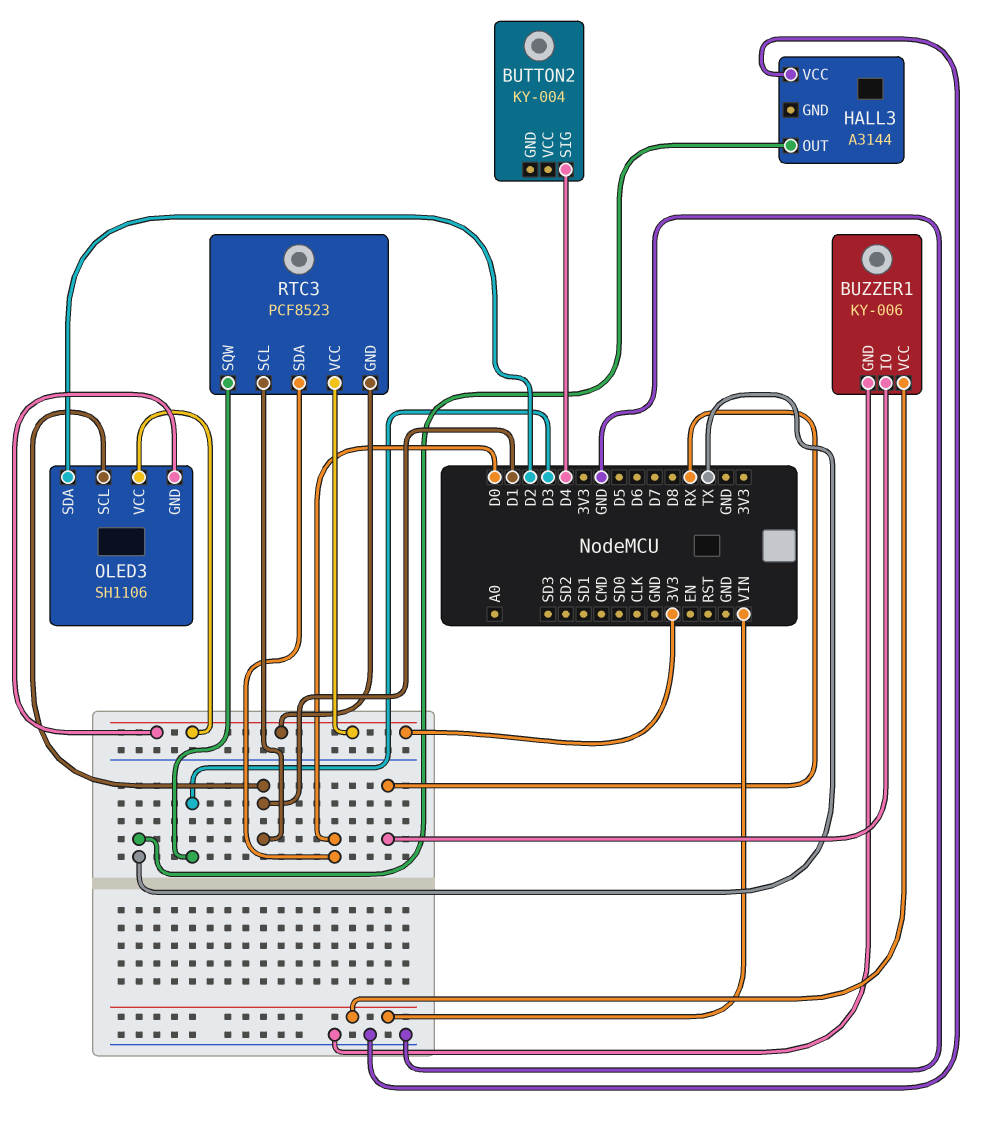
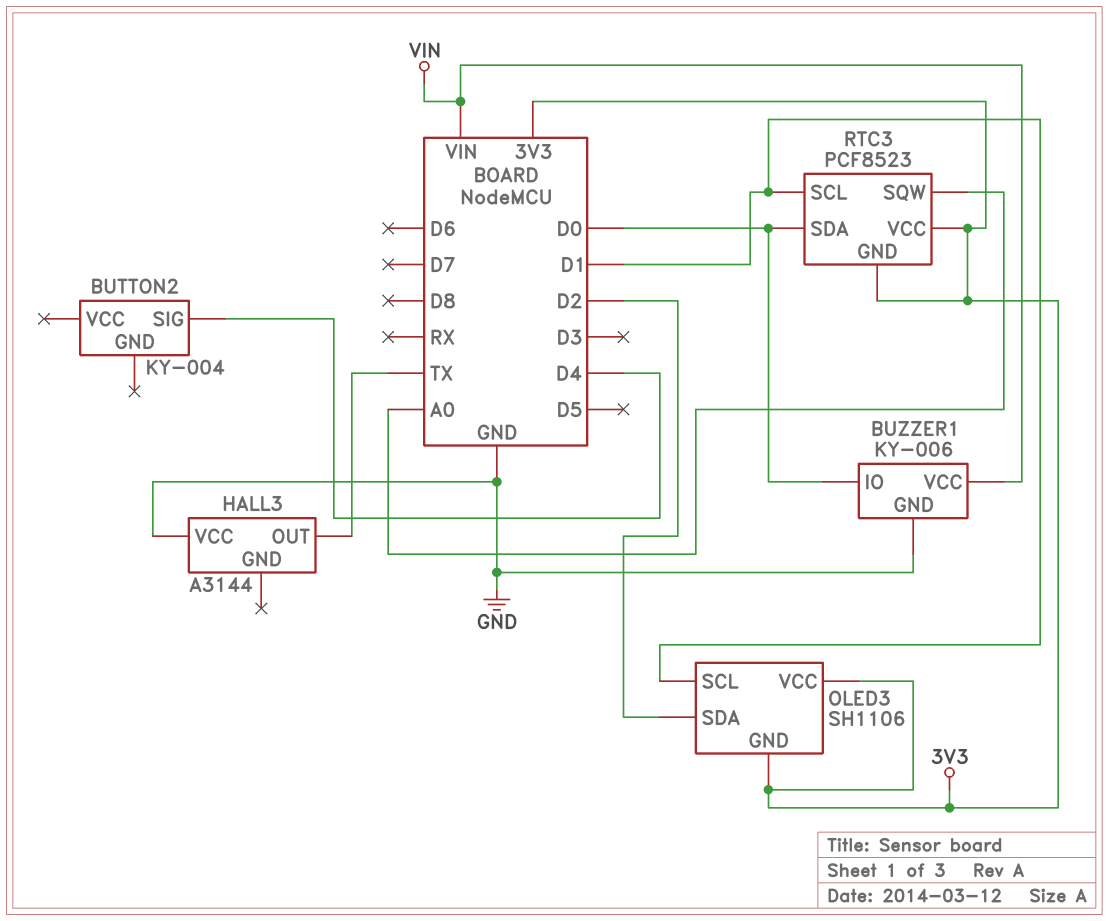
BUZZER1 pin IO: RX -> D0
RTC3 pin SQW: D3 -> A0

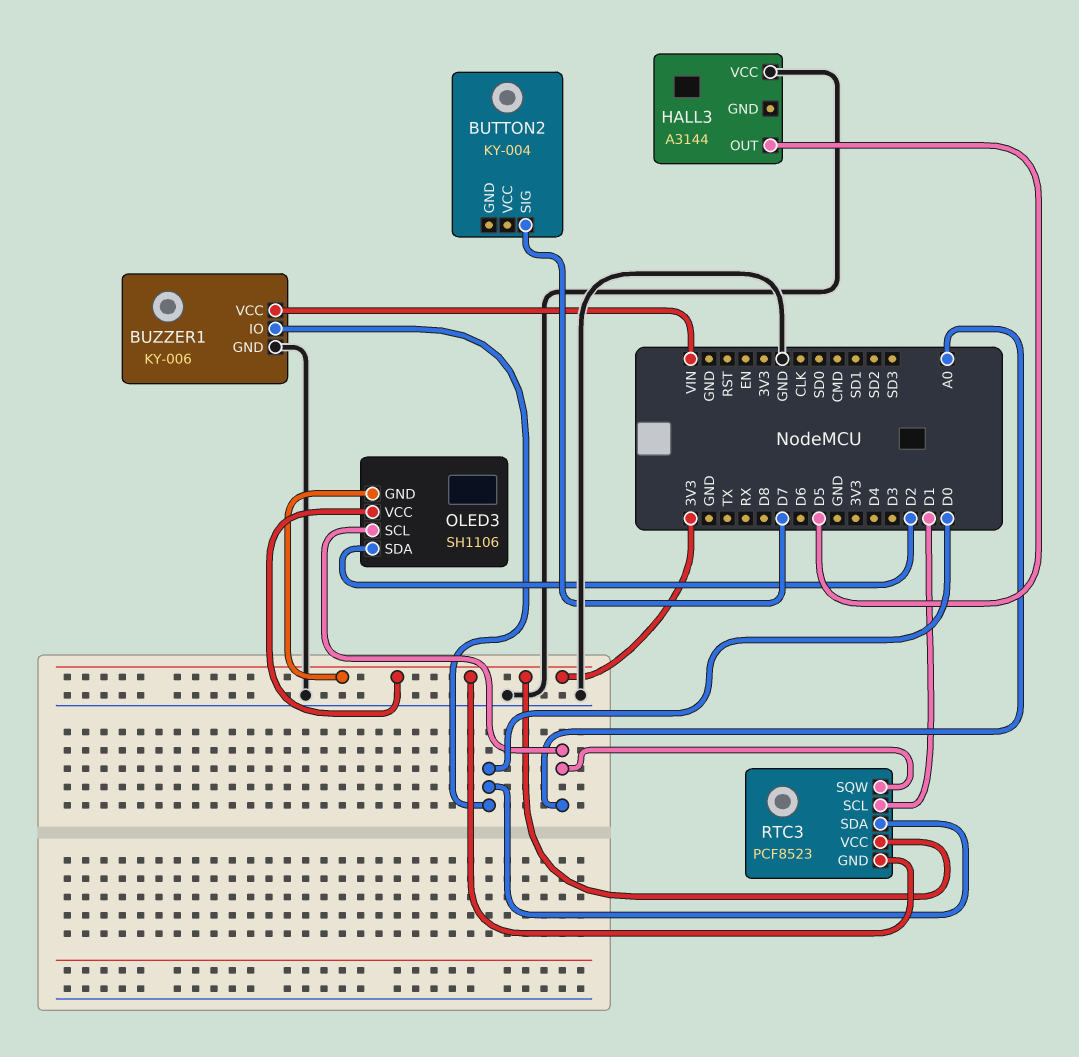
BUTTON2 pin SIG: D4 -> D7
HALL3 pin OUT: TX -> D5
OLED3 pin SCL: D1 -> A0

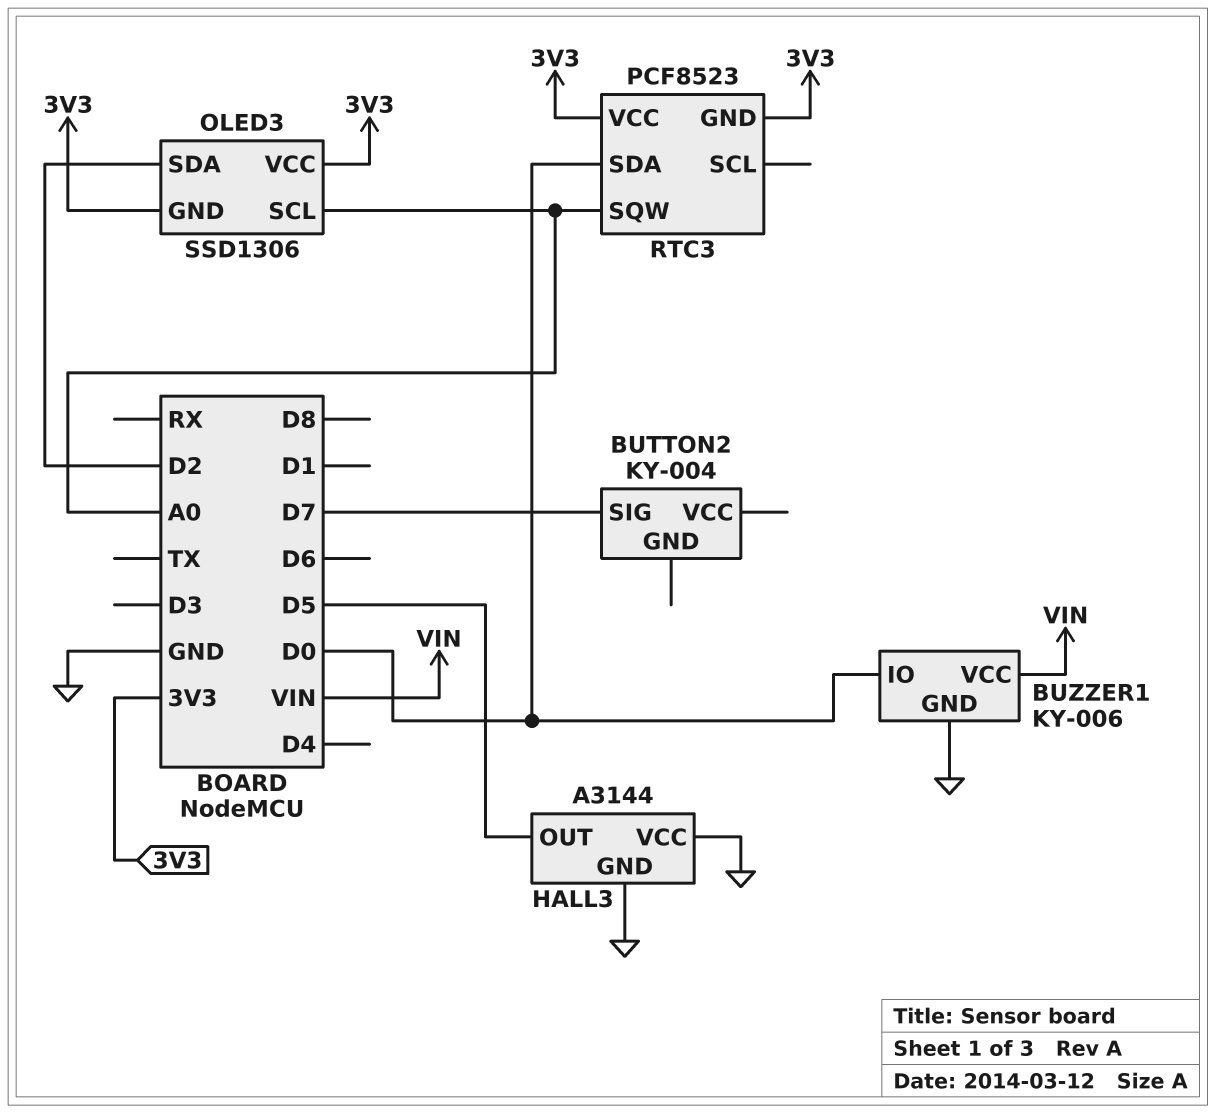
HALL3 pin GND: none -> GND
OLED3: SH1106 -> SSD1306
RTC3 pin SCL: D1 -> none

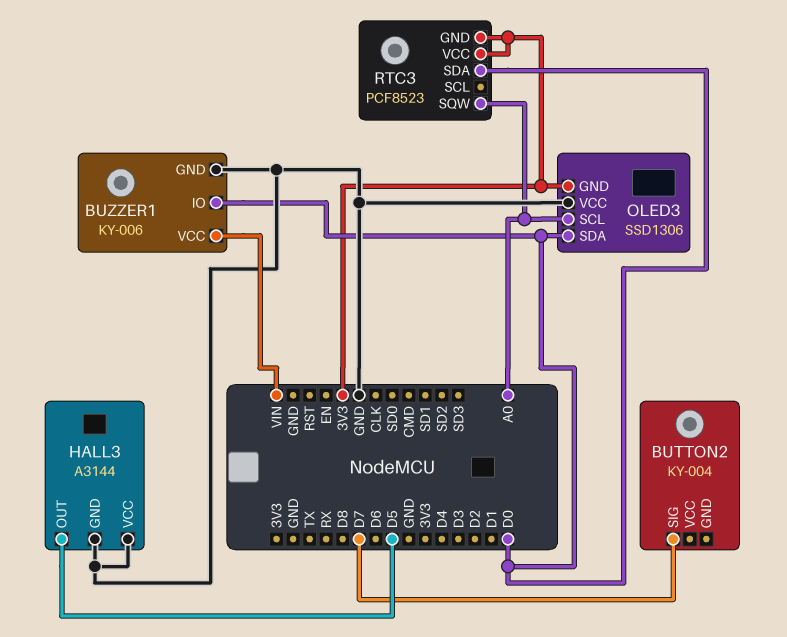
OLED3 pin SDA: D2 -> D0
OLED3 pin VCC: 3V3 -> GND

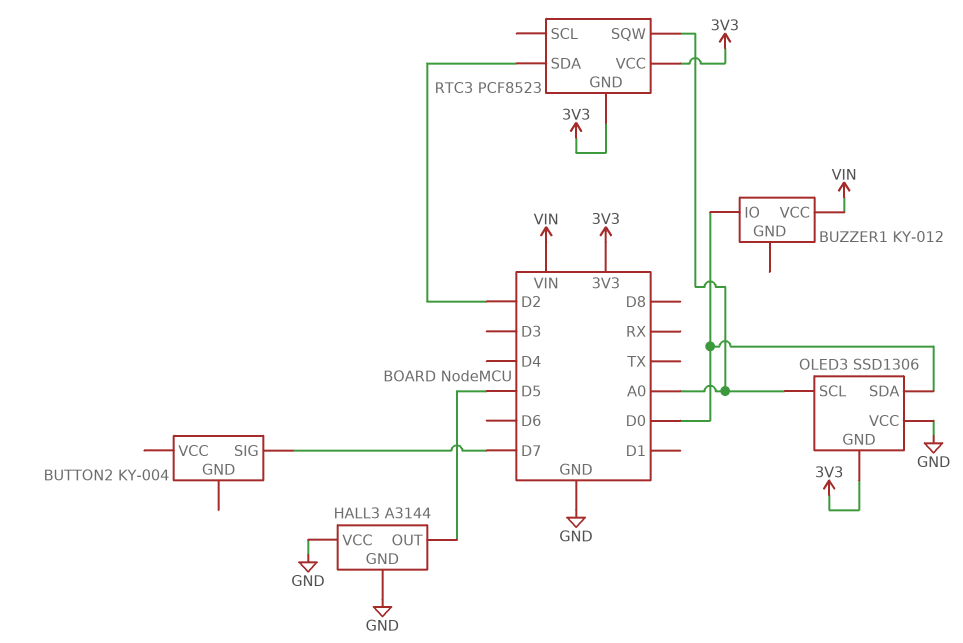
BUZZER1: KY-006 -> KY-012
BUZZER1 pin GND: GND -> none
RTC3 pin SDA: D0 -> D2

